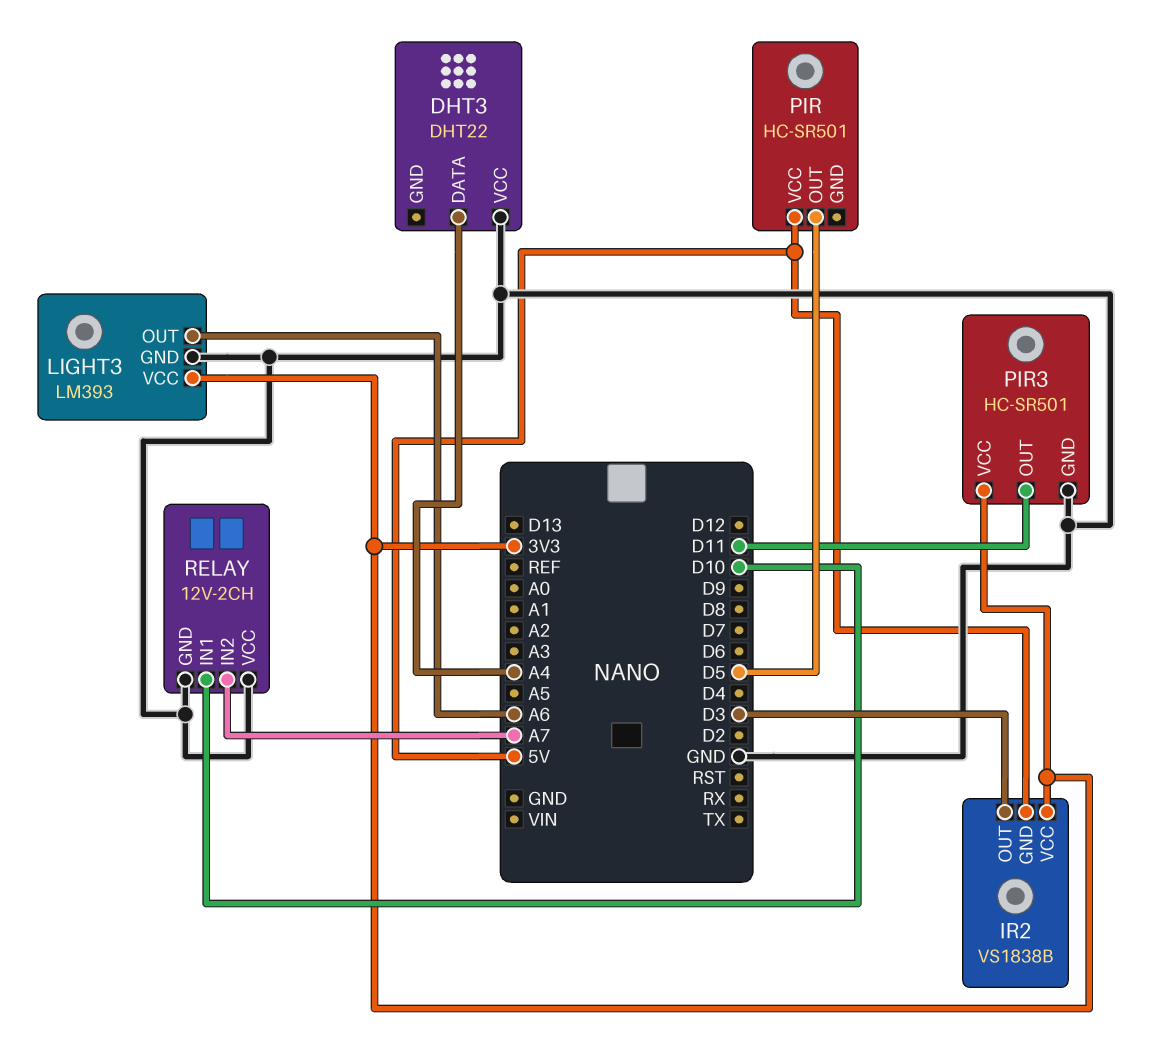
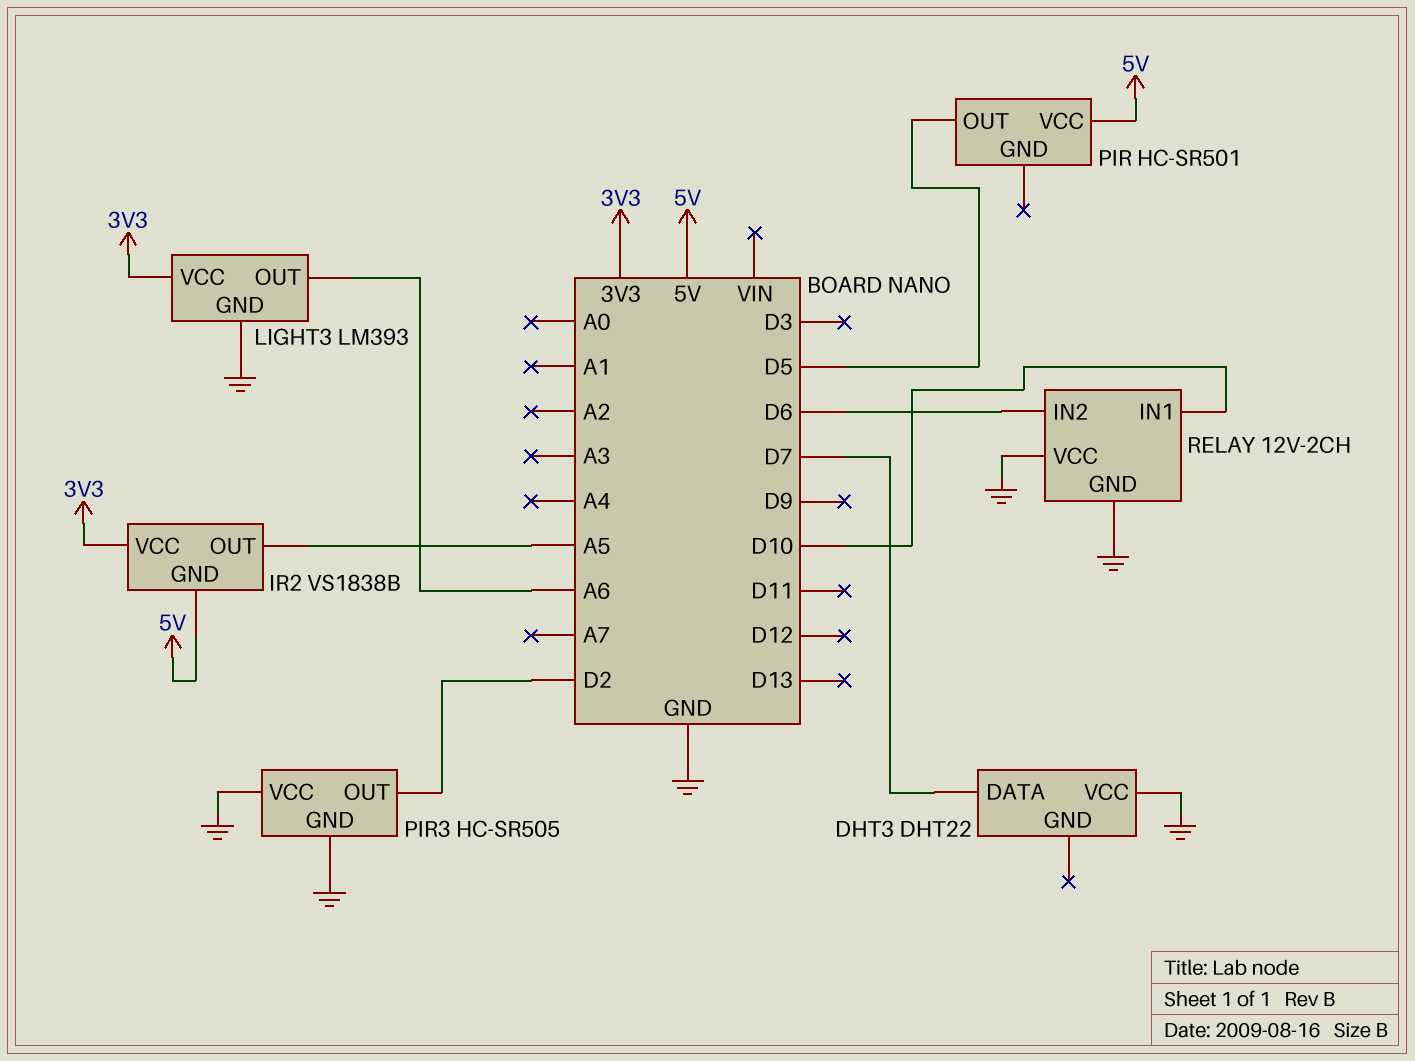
DHT3 pin DATA: A4 -> D7
IR2 pin OUT: D3 -> A5
PIR3: HC-SR501 -> HC-SR505
PIR3 pin OUT: D11 -> D2
PIR3 pin VCC: 3V3 -> GND
RELAY pin IN2: A7 -> D6

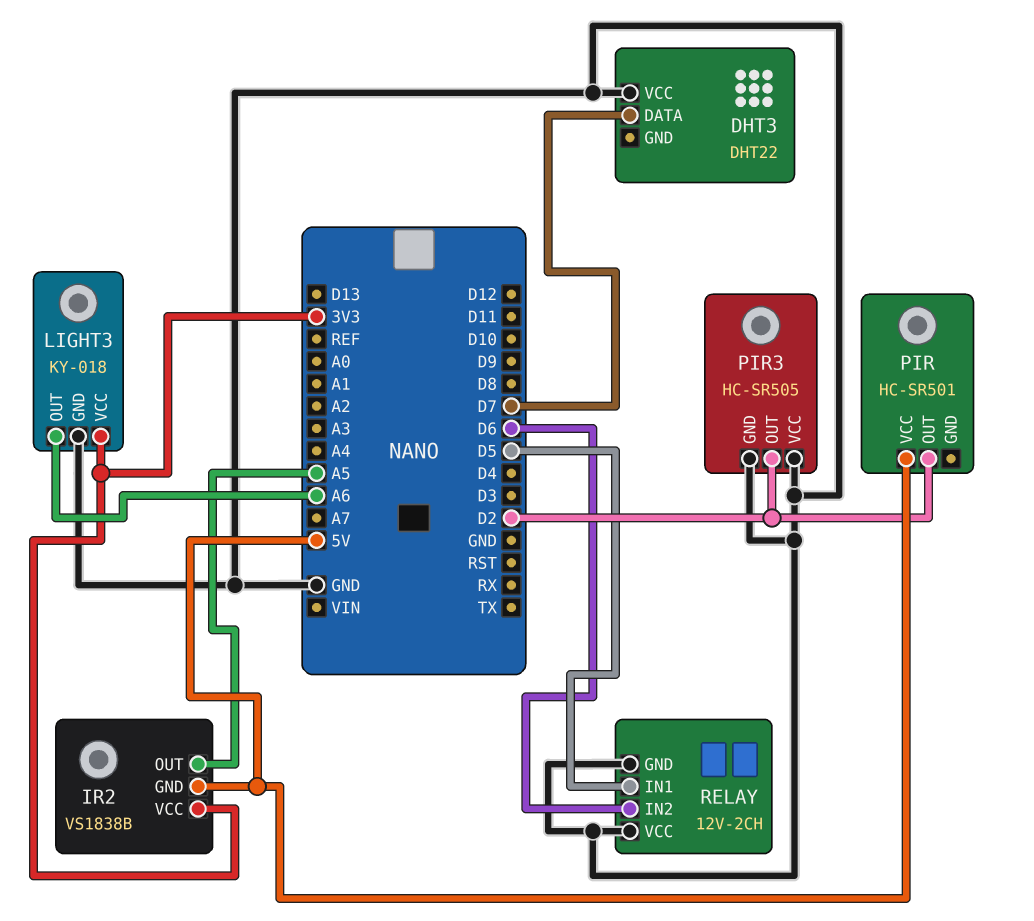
LIGHT3: LM393 -> KY-018
PIR pin OUT: D5 -> D2
RELAY pin IN1: D10 -> D5

